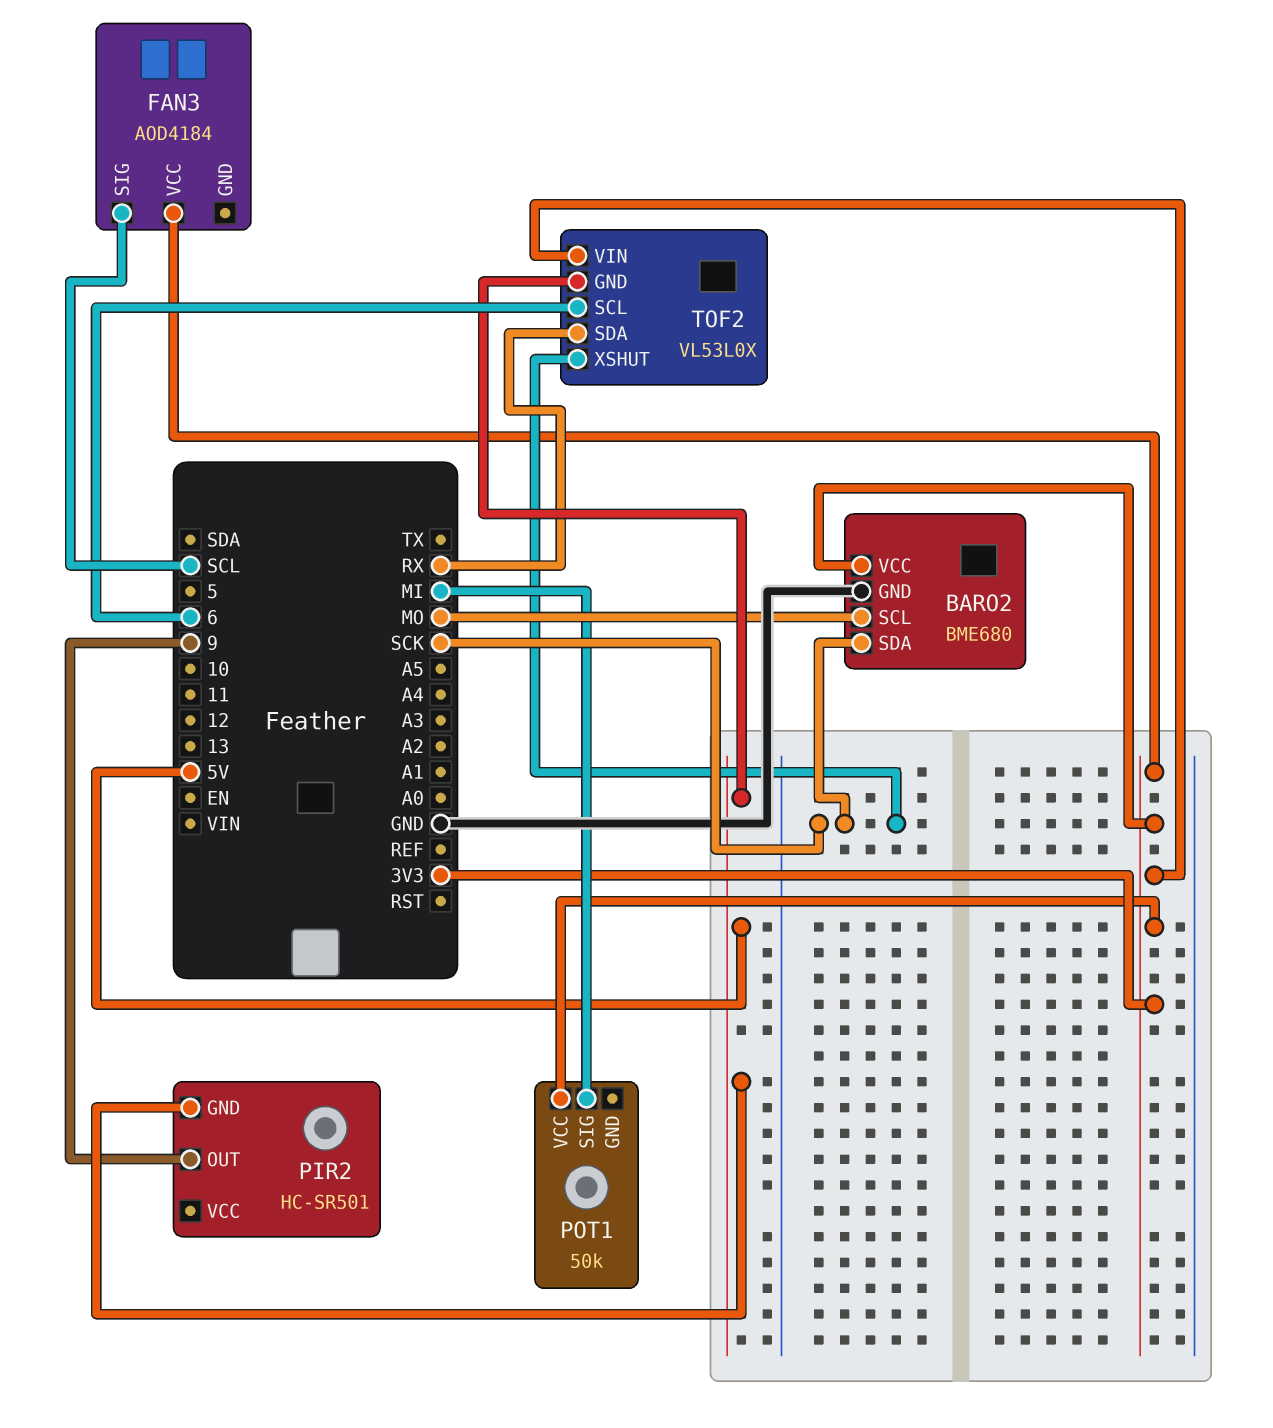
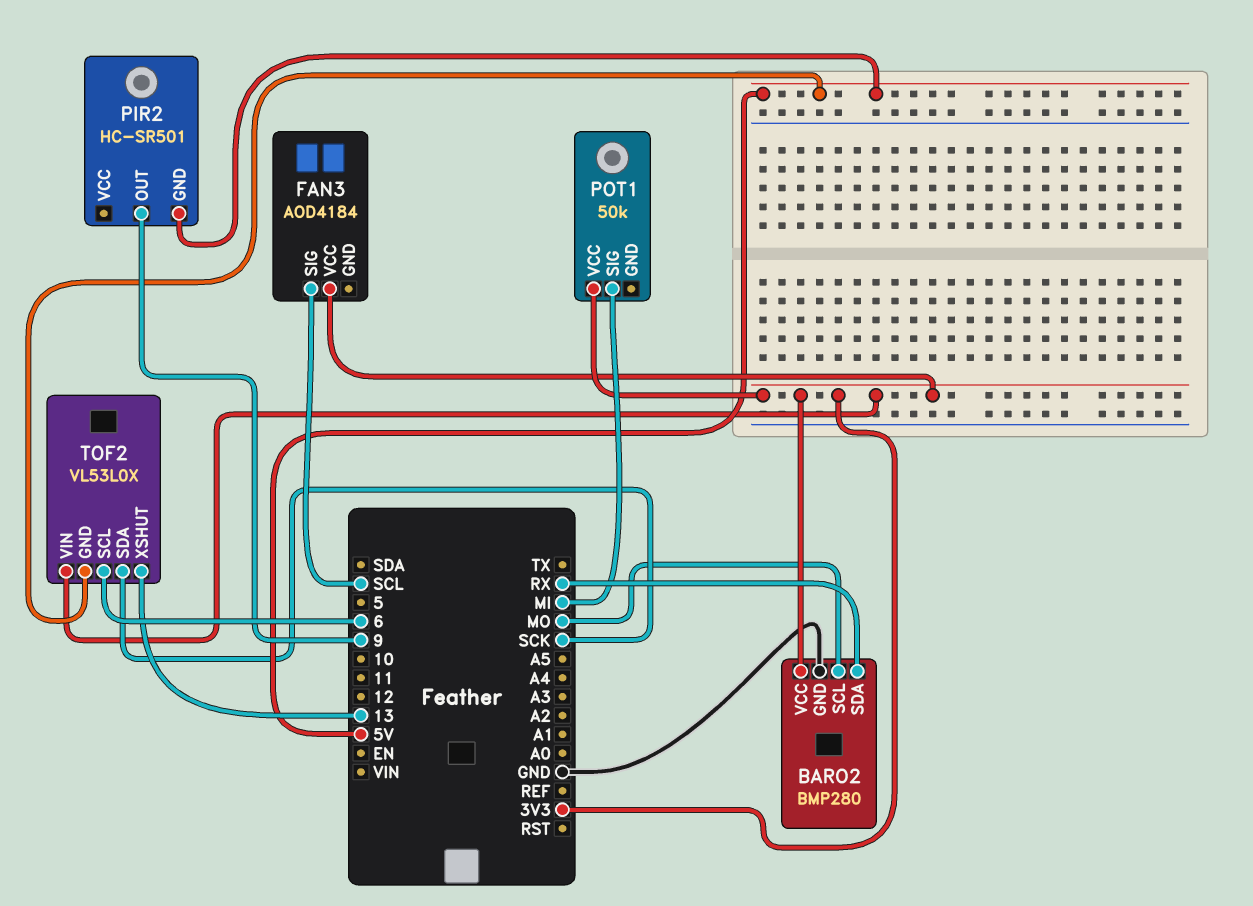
BARO2: BME680 -> BMP280
BARO2 pin SDA: SCK -> RX
TOF2 pin SDA: RX -> SCK
TOF2 pin XSHUT: SCK -> 13

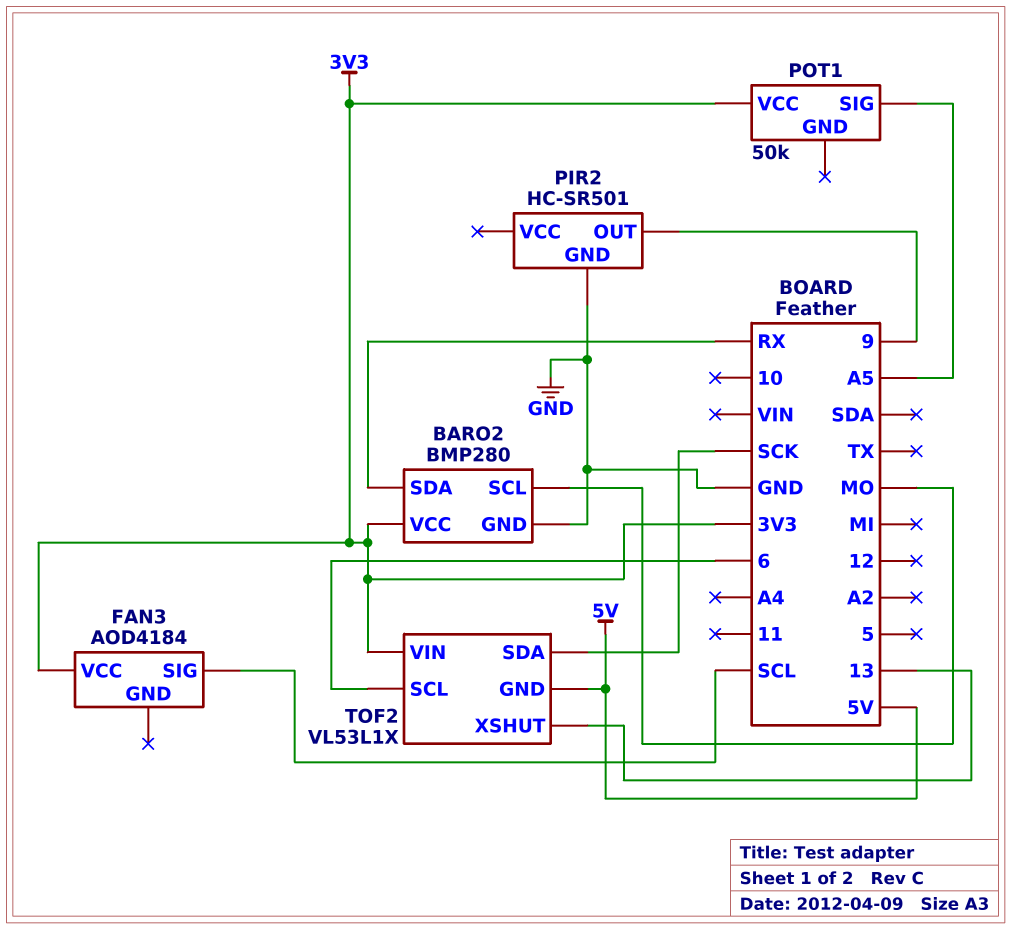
PIR2 pin GND: 5V -> GND
POT1 pin SIG: MI -> A5
TOF2: VL53L0X -> VL53L1X

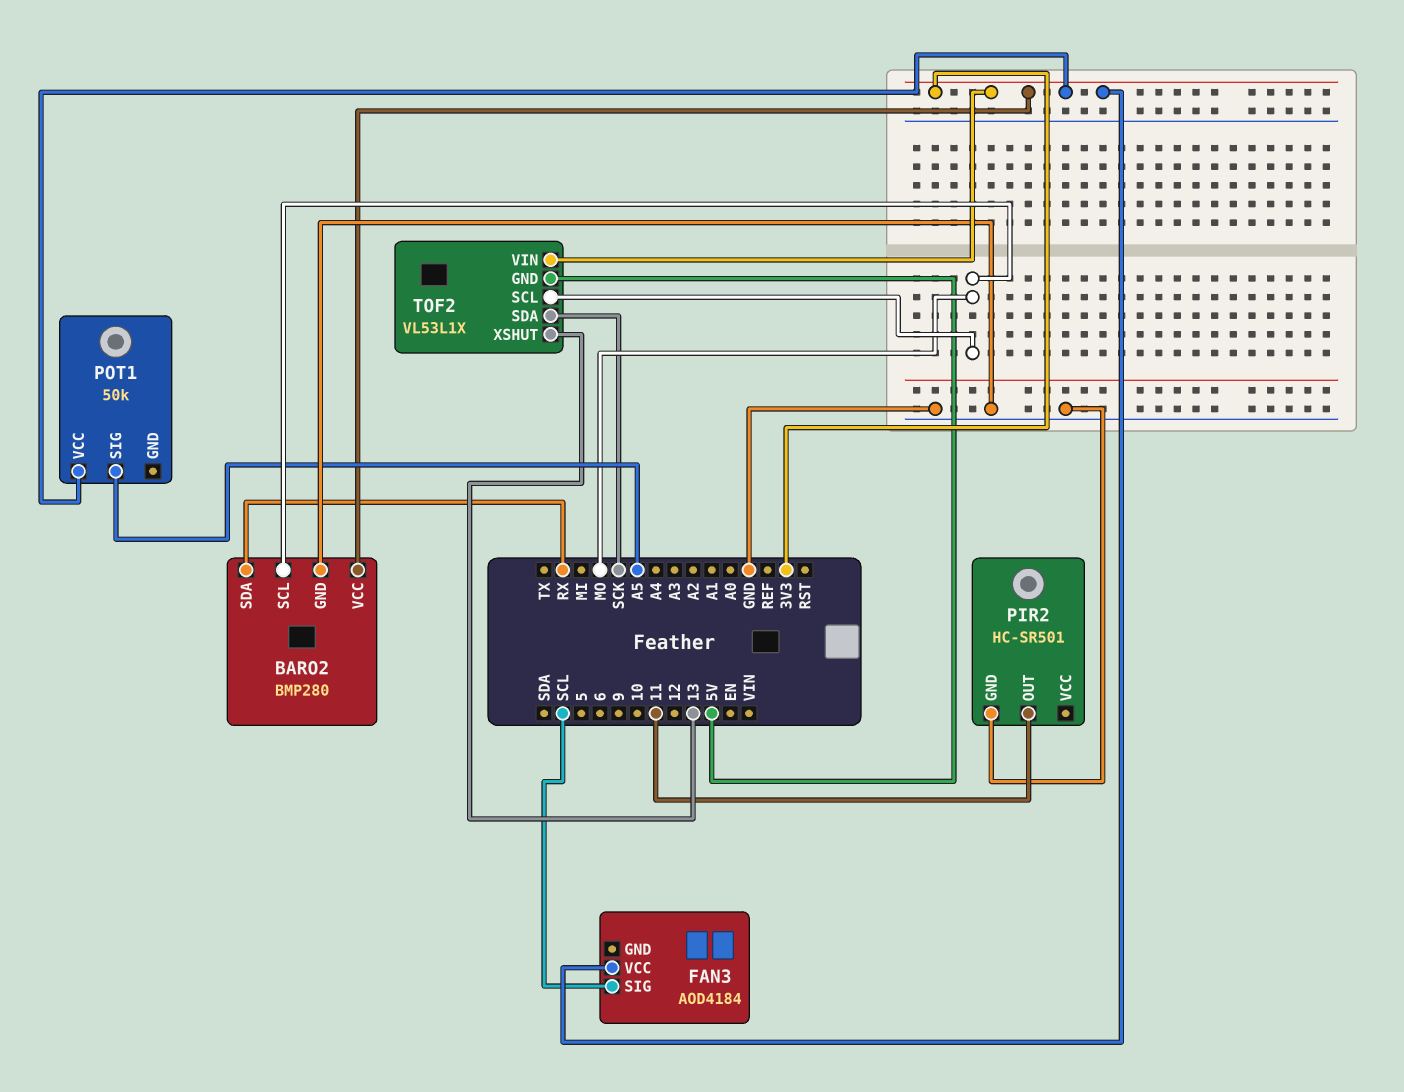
PIR2 pin OUT: 9 -> 11
TOF2 pin SCL: 6 -> MO

